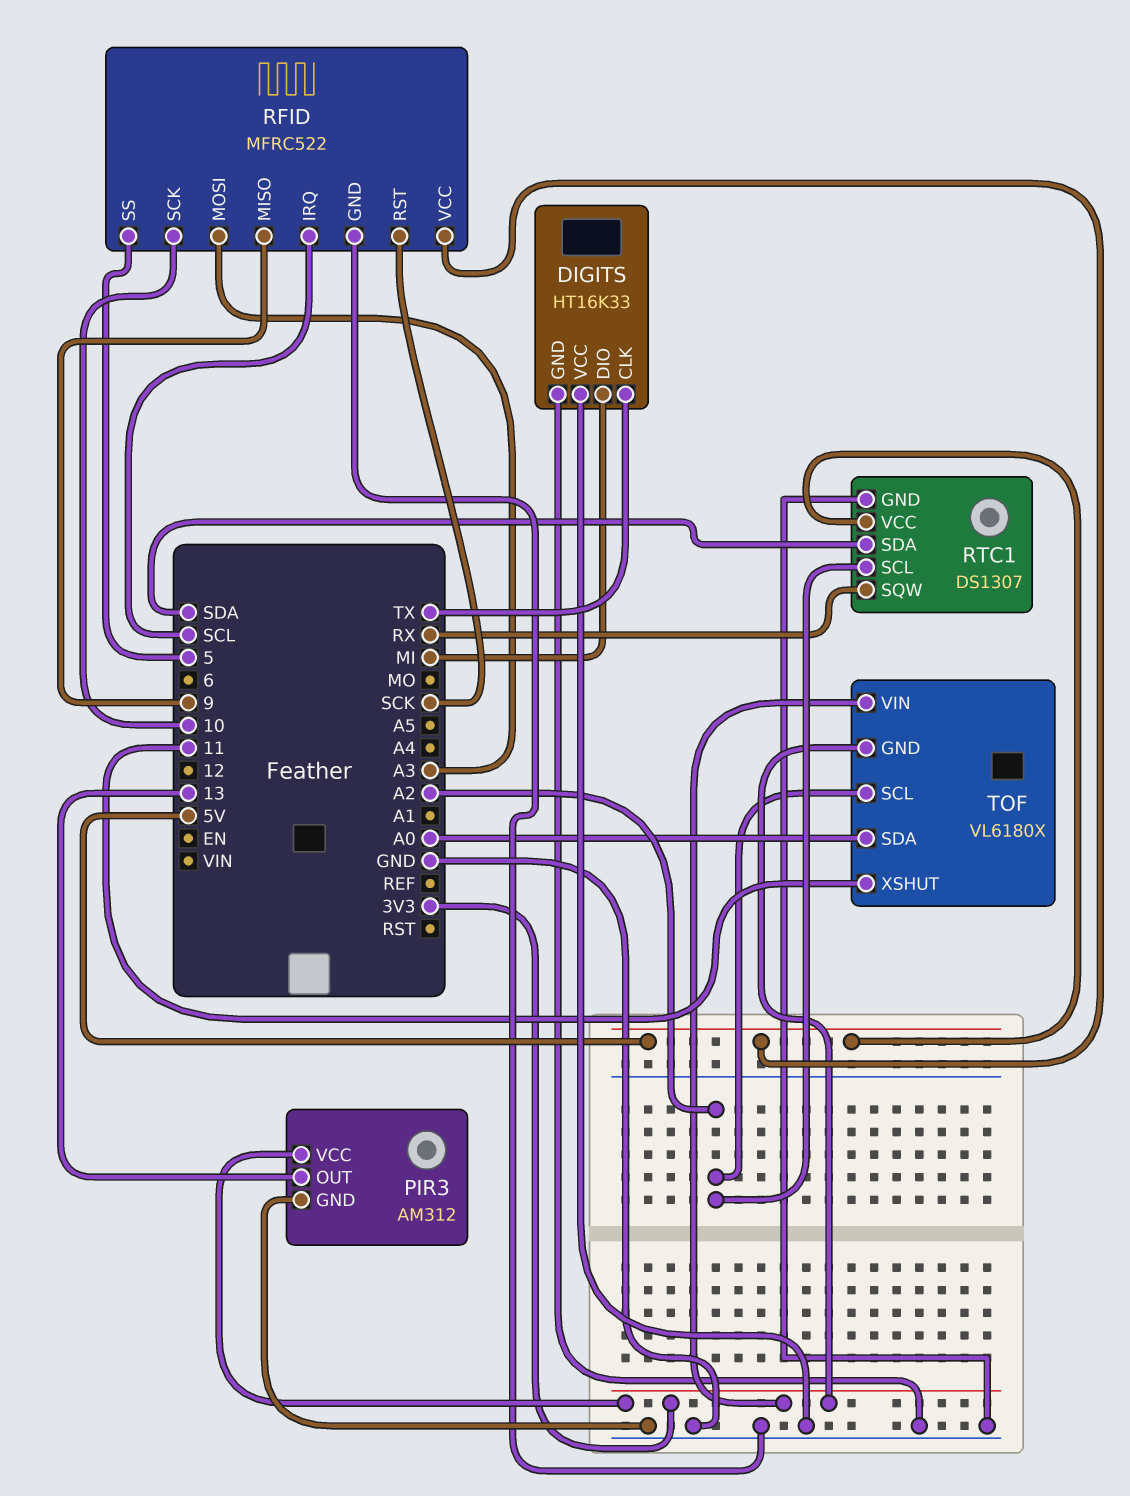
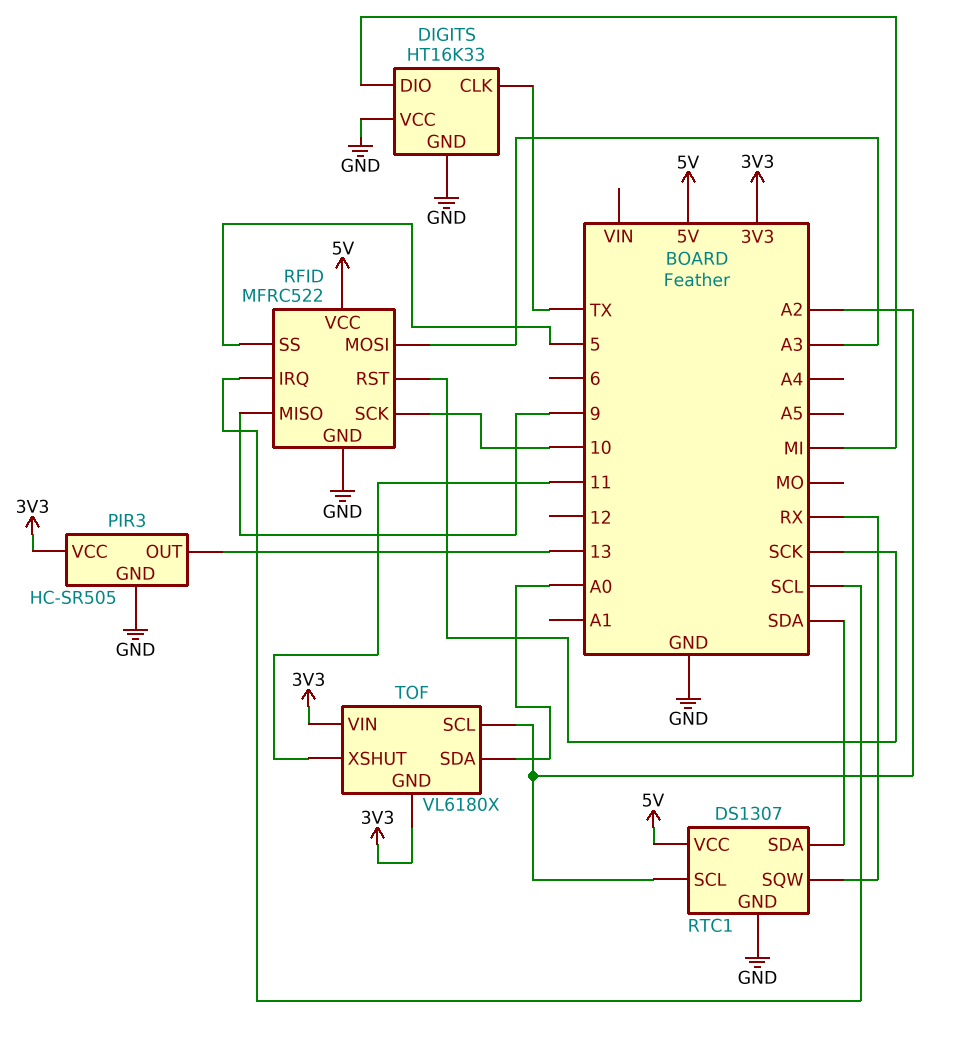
PIR3: AM312 -> HC-SR505

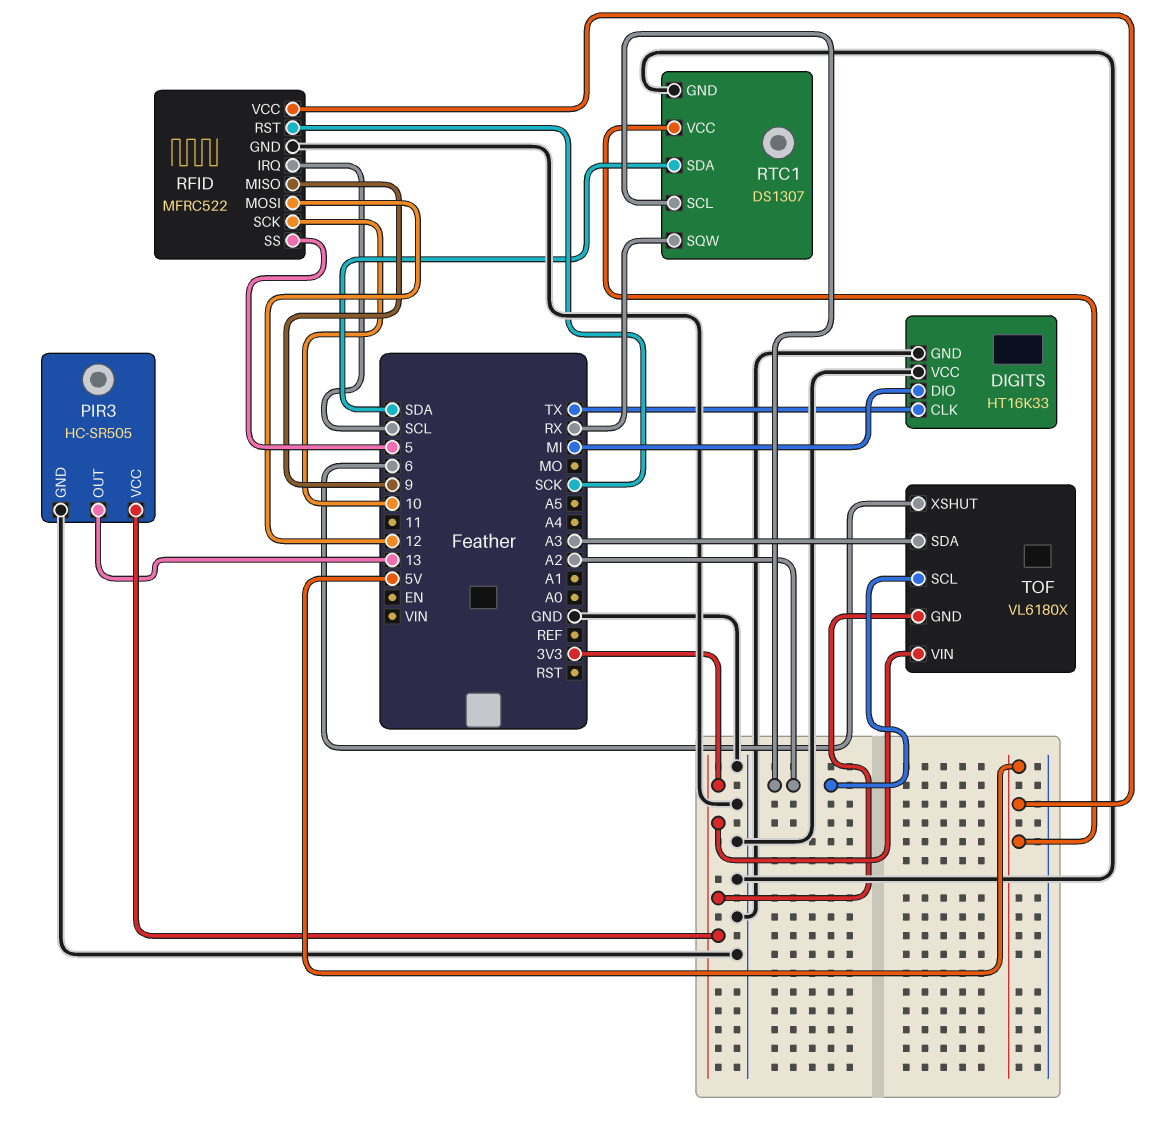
RFID pin MOSI: A3 -> 12
TOF pin SDA: A0 -> A3
TOF pin XSHUT: 11 -> 6

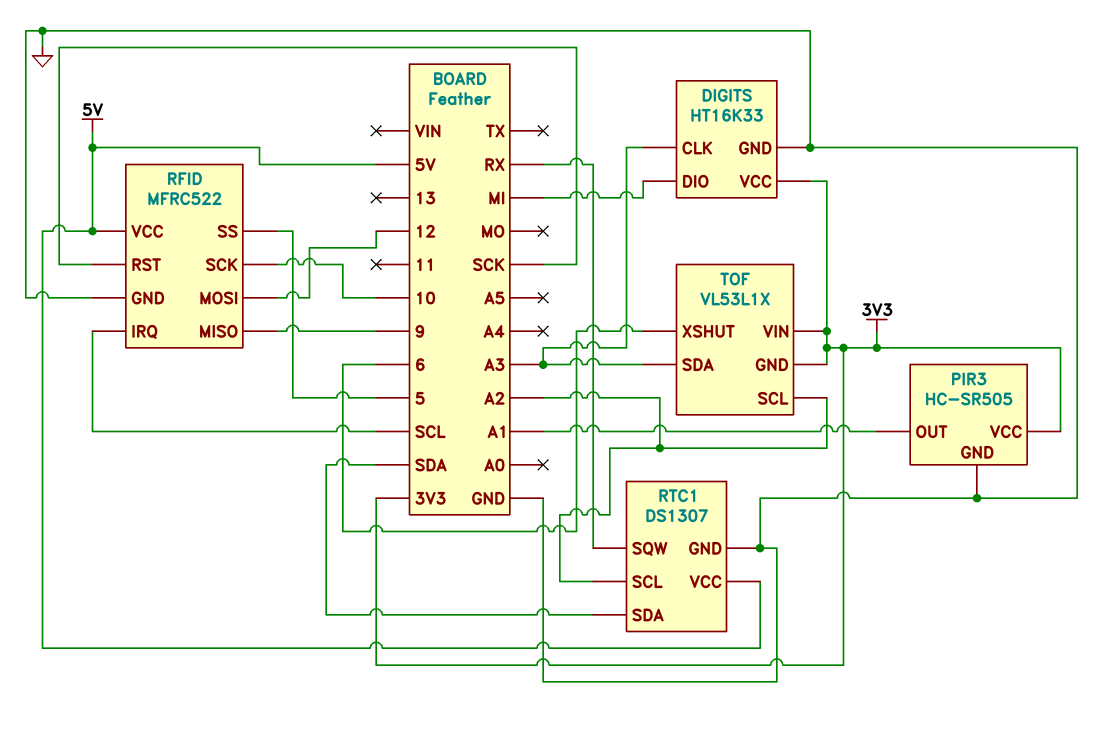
DIGITS pin CLK: TX -> A3
DIGITS pin VCC: GND -> 3V3
PIR3 pin OUT: 13 -> A1
TOF: VL6180X -> VL53L1X

